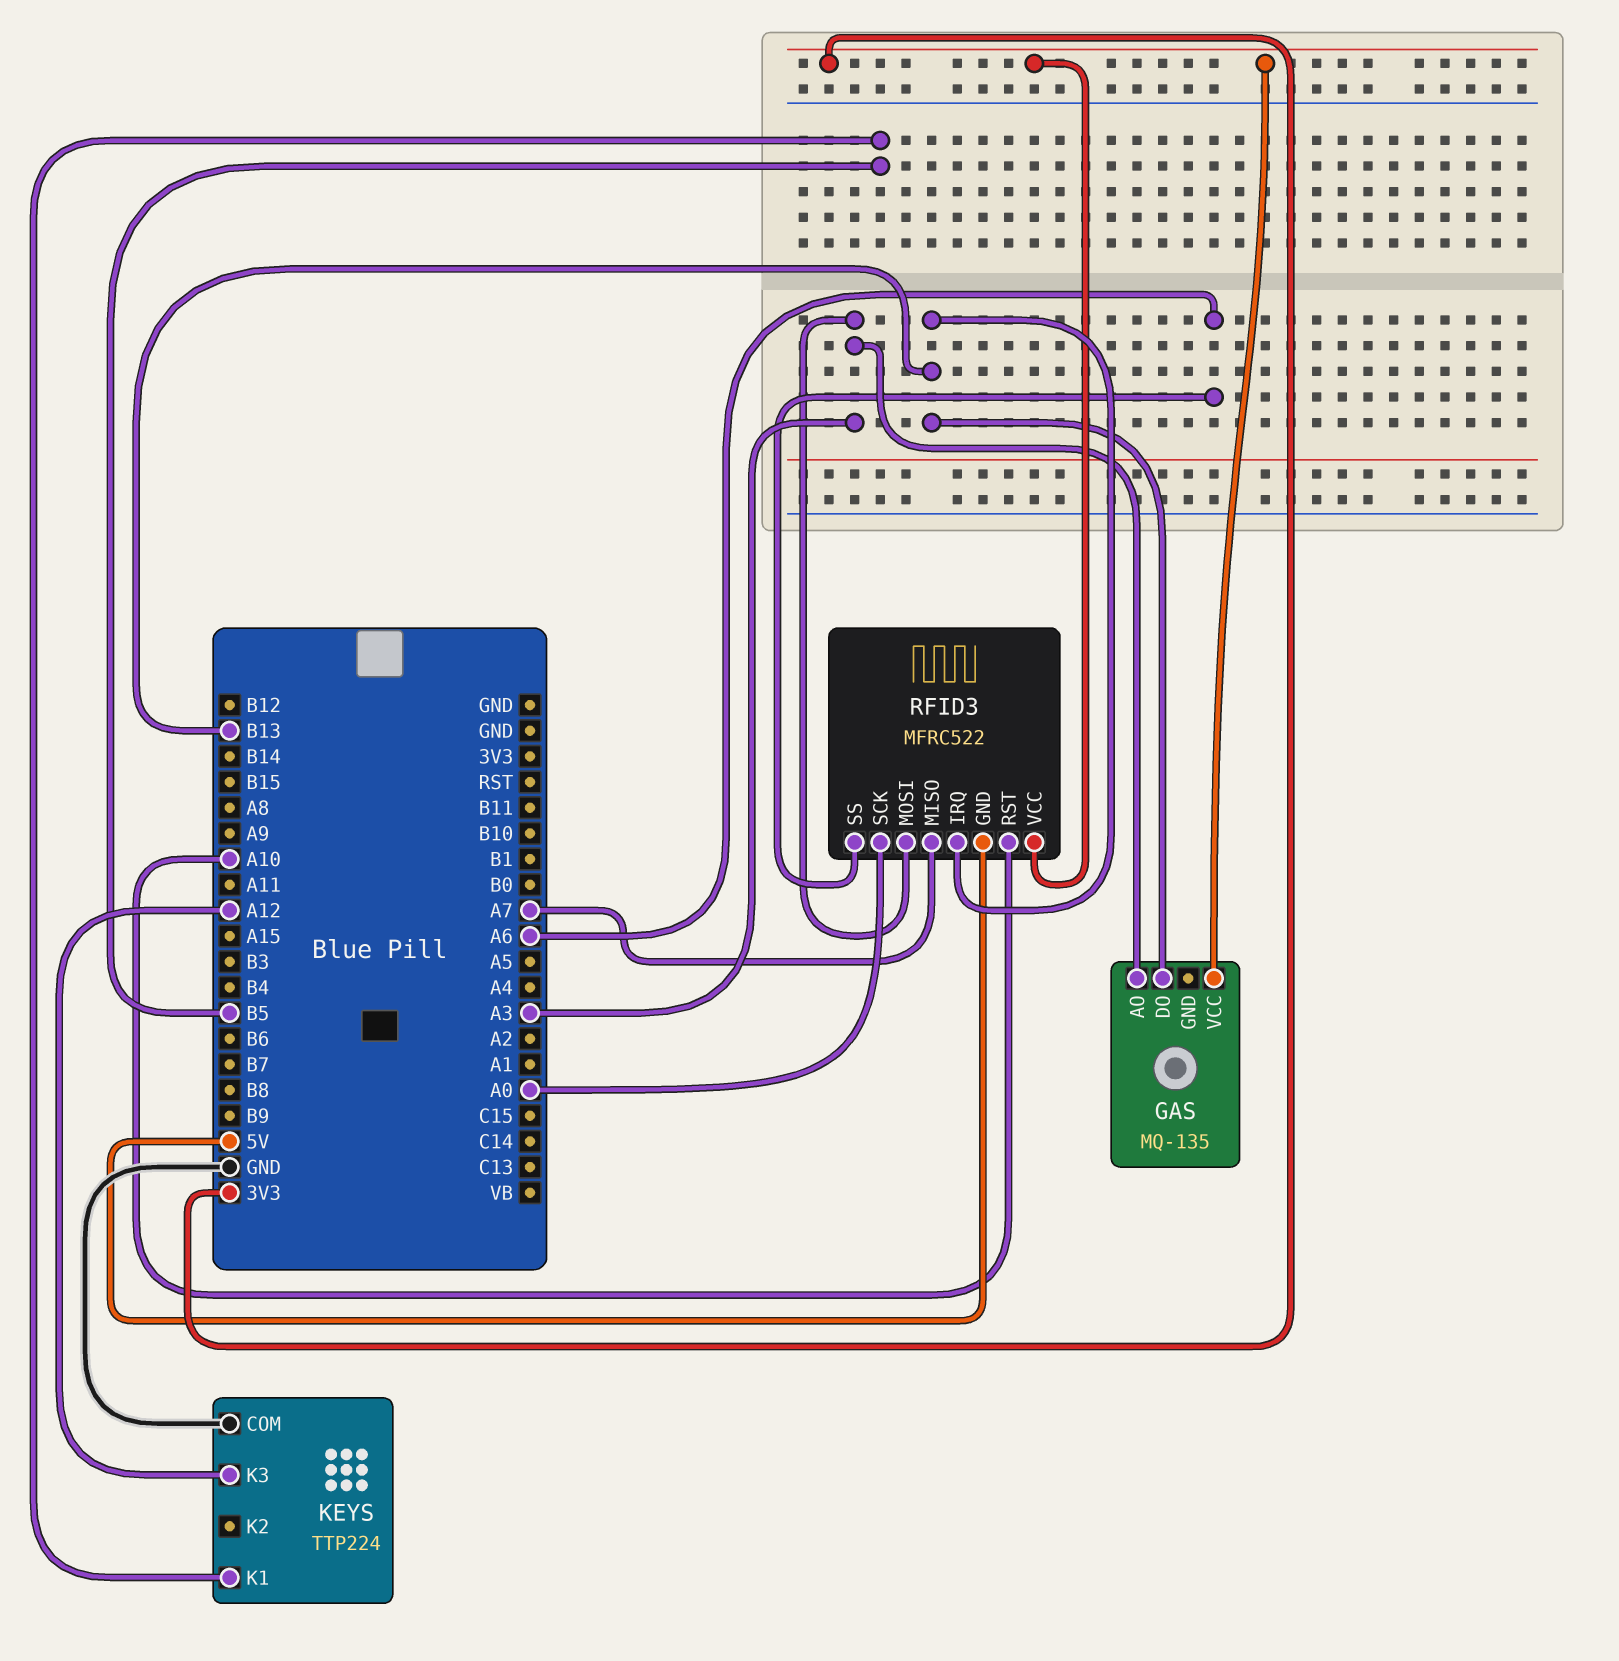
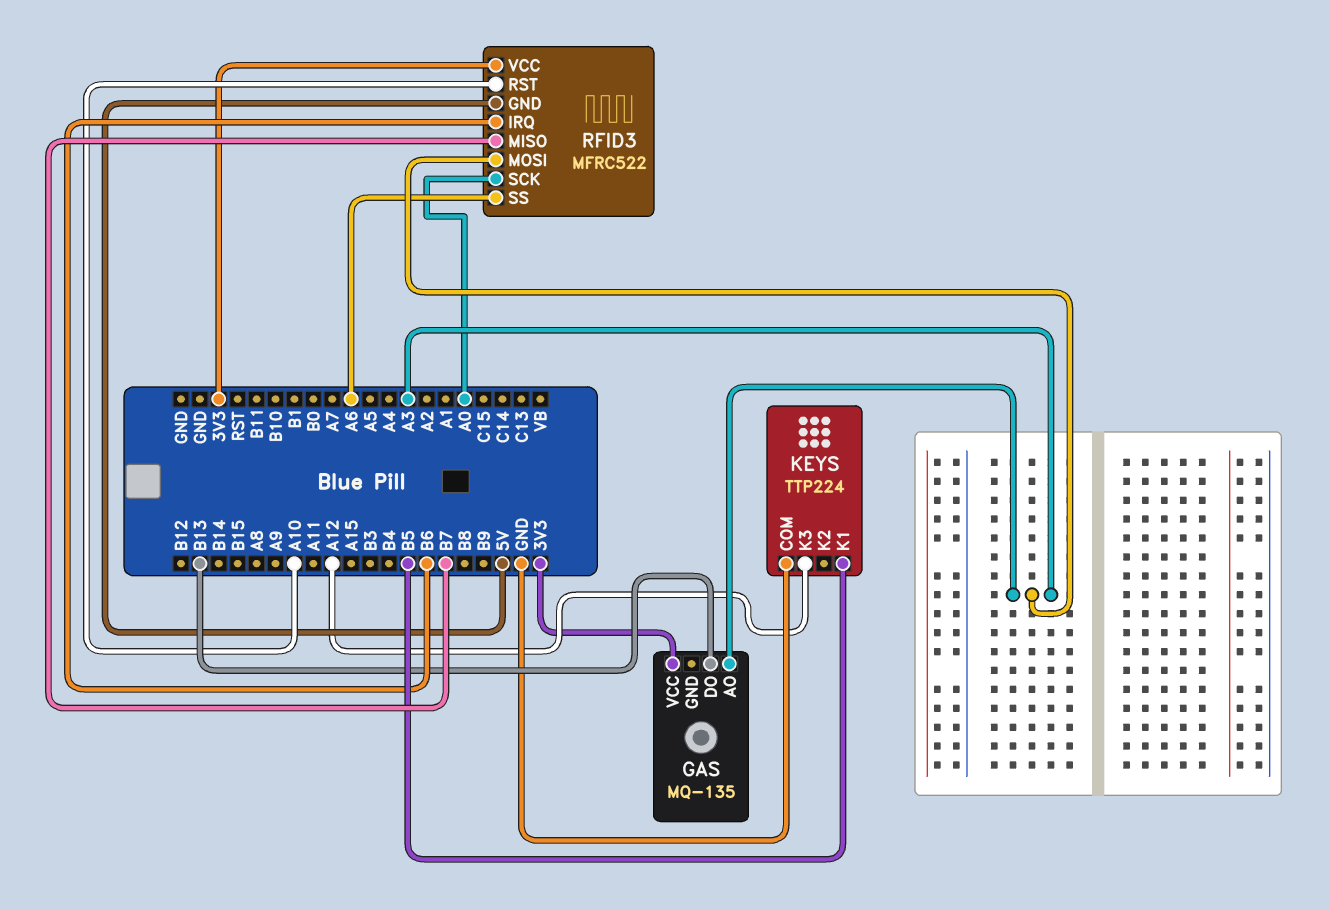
RFID3 pin IRQ: B13 -> B6
RFID3 pin MISO: A7 -> B7

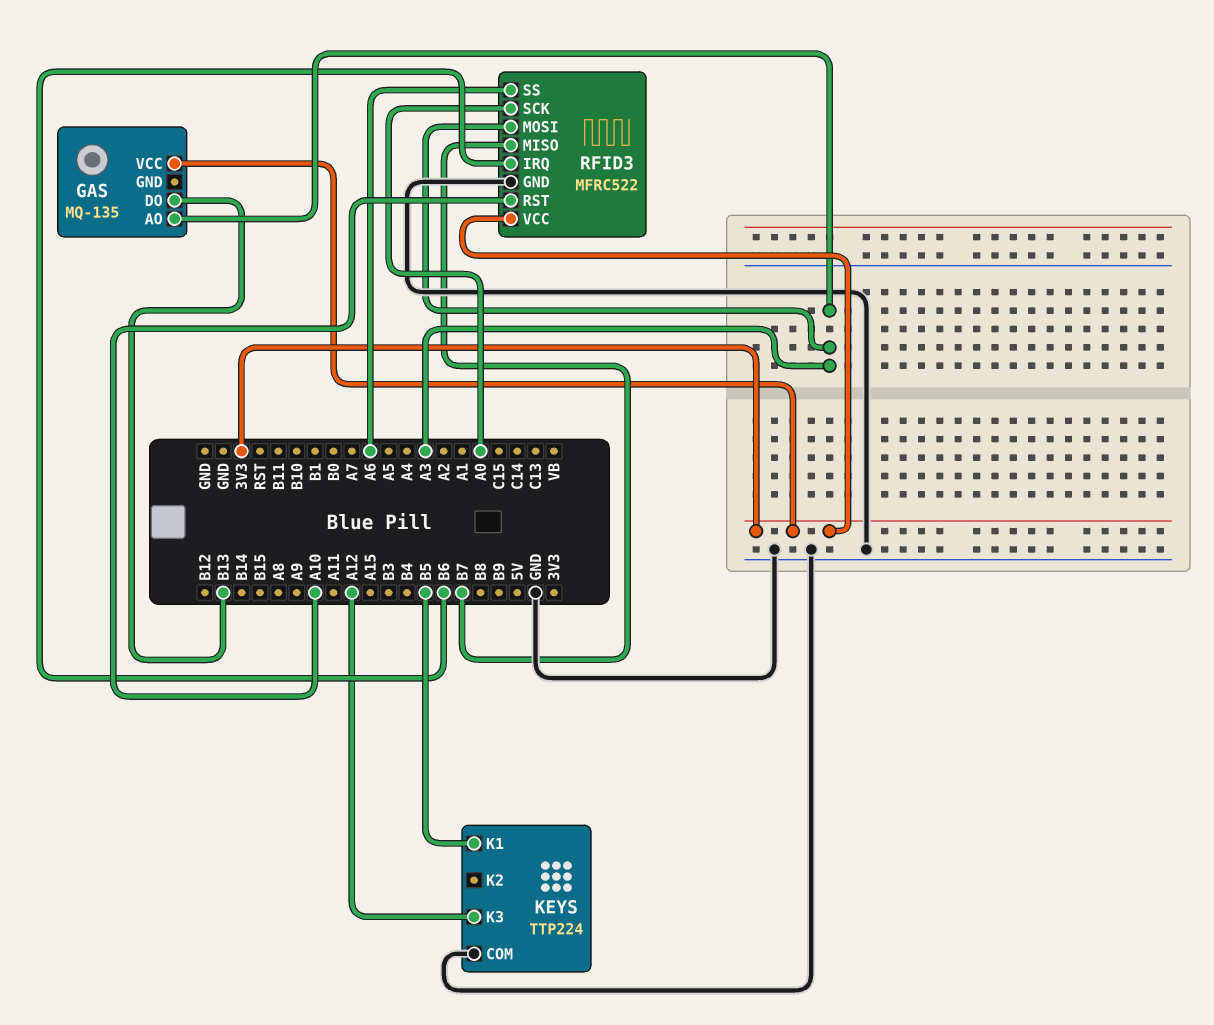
RFID3 pin GND: 5V -> GND

